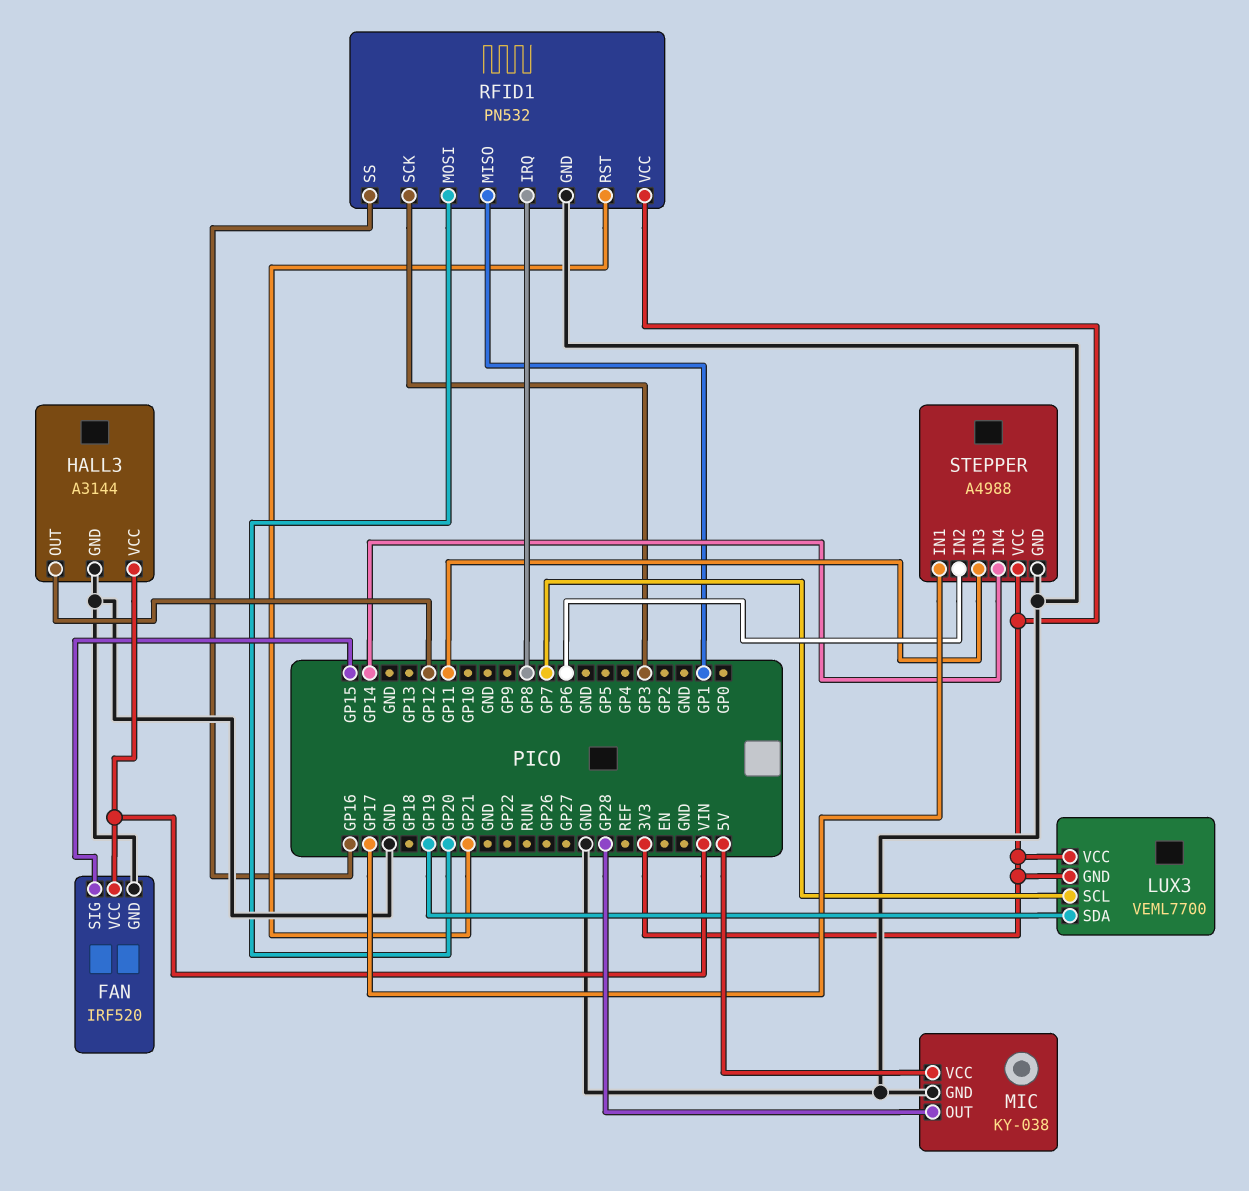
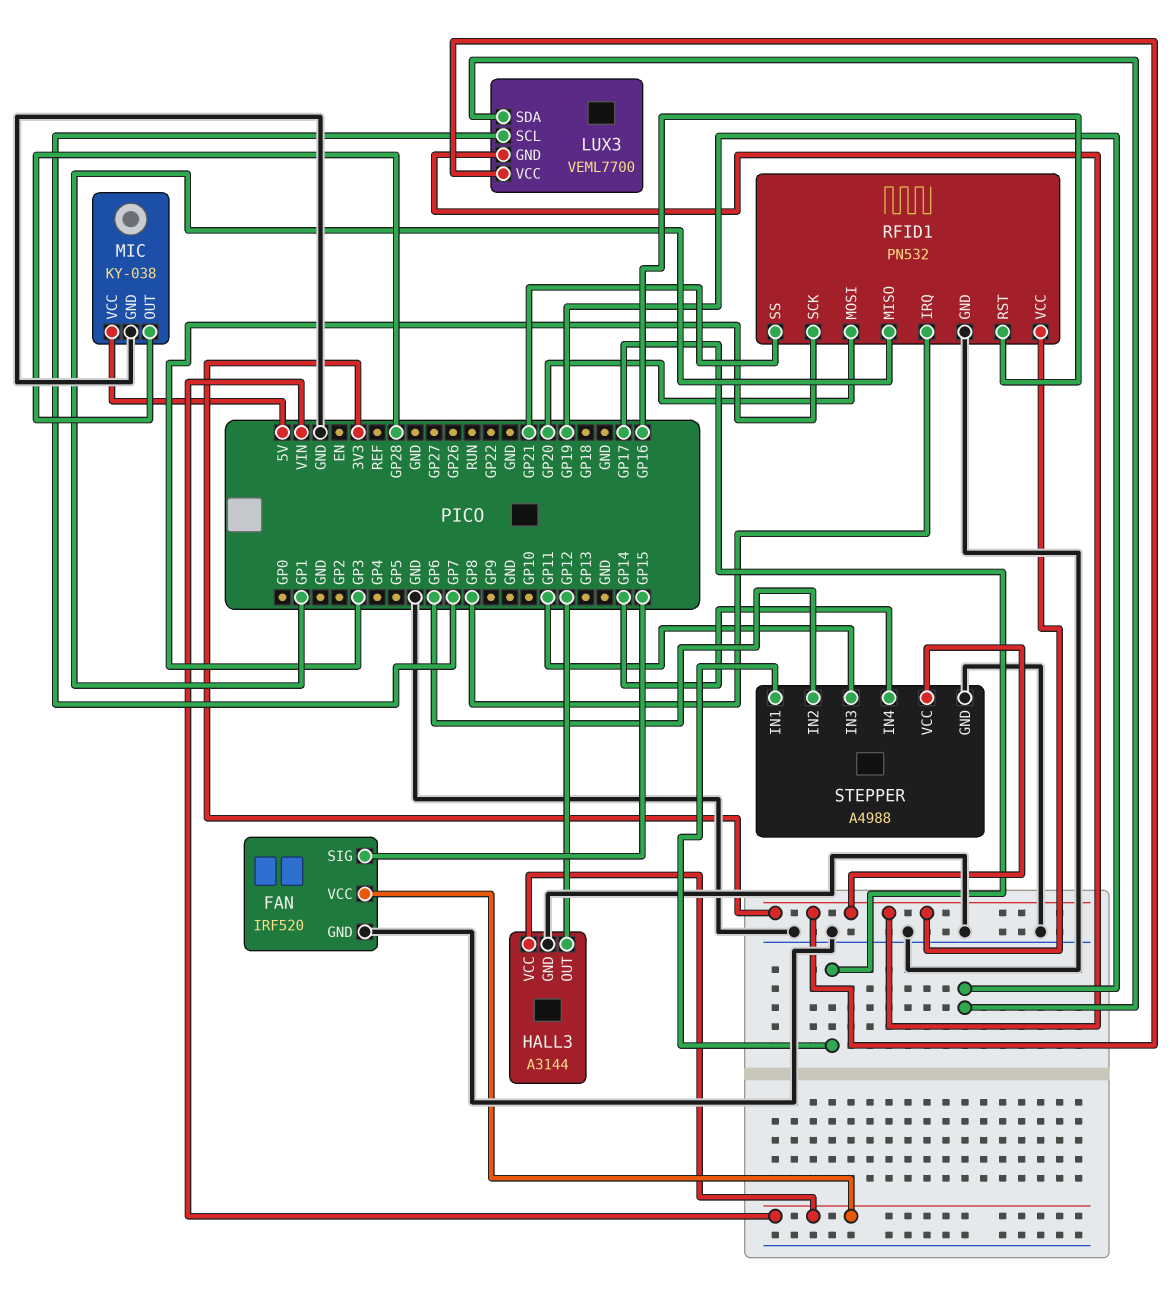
RFID1 pin RST: GP21 -> GP16
RFID1 pin SS: GP16 -> GP21

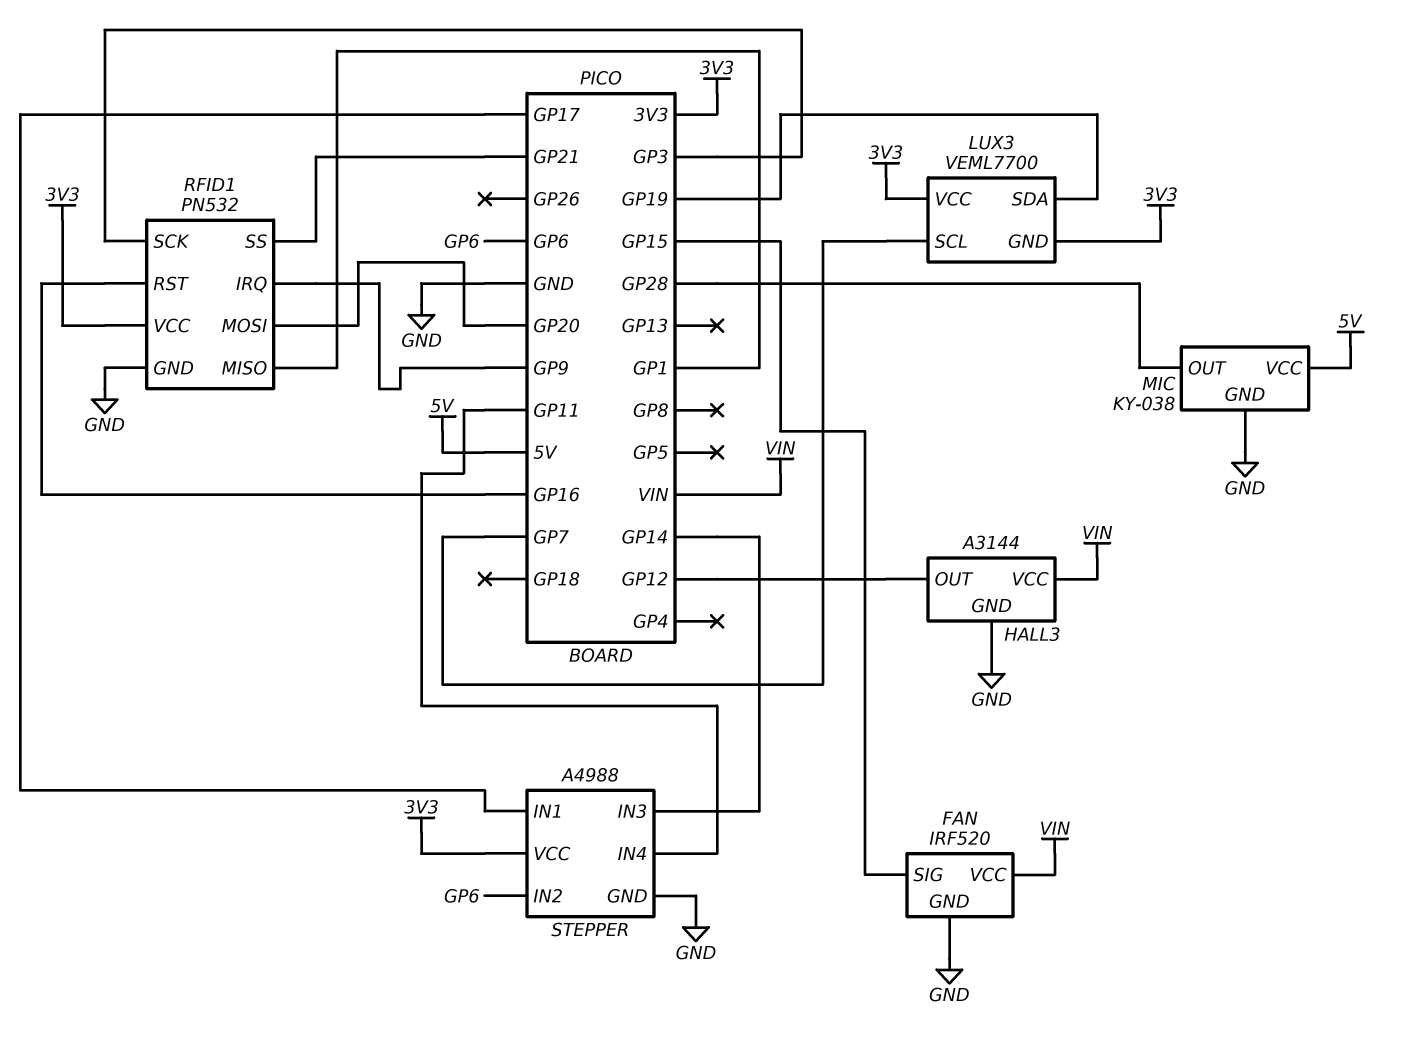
RFID1 pin IRQ: GP8 -> GP9
STEPPER pin IN3: GP11 -> GP14
STEPPER pin IN4: GP14 -> GP11

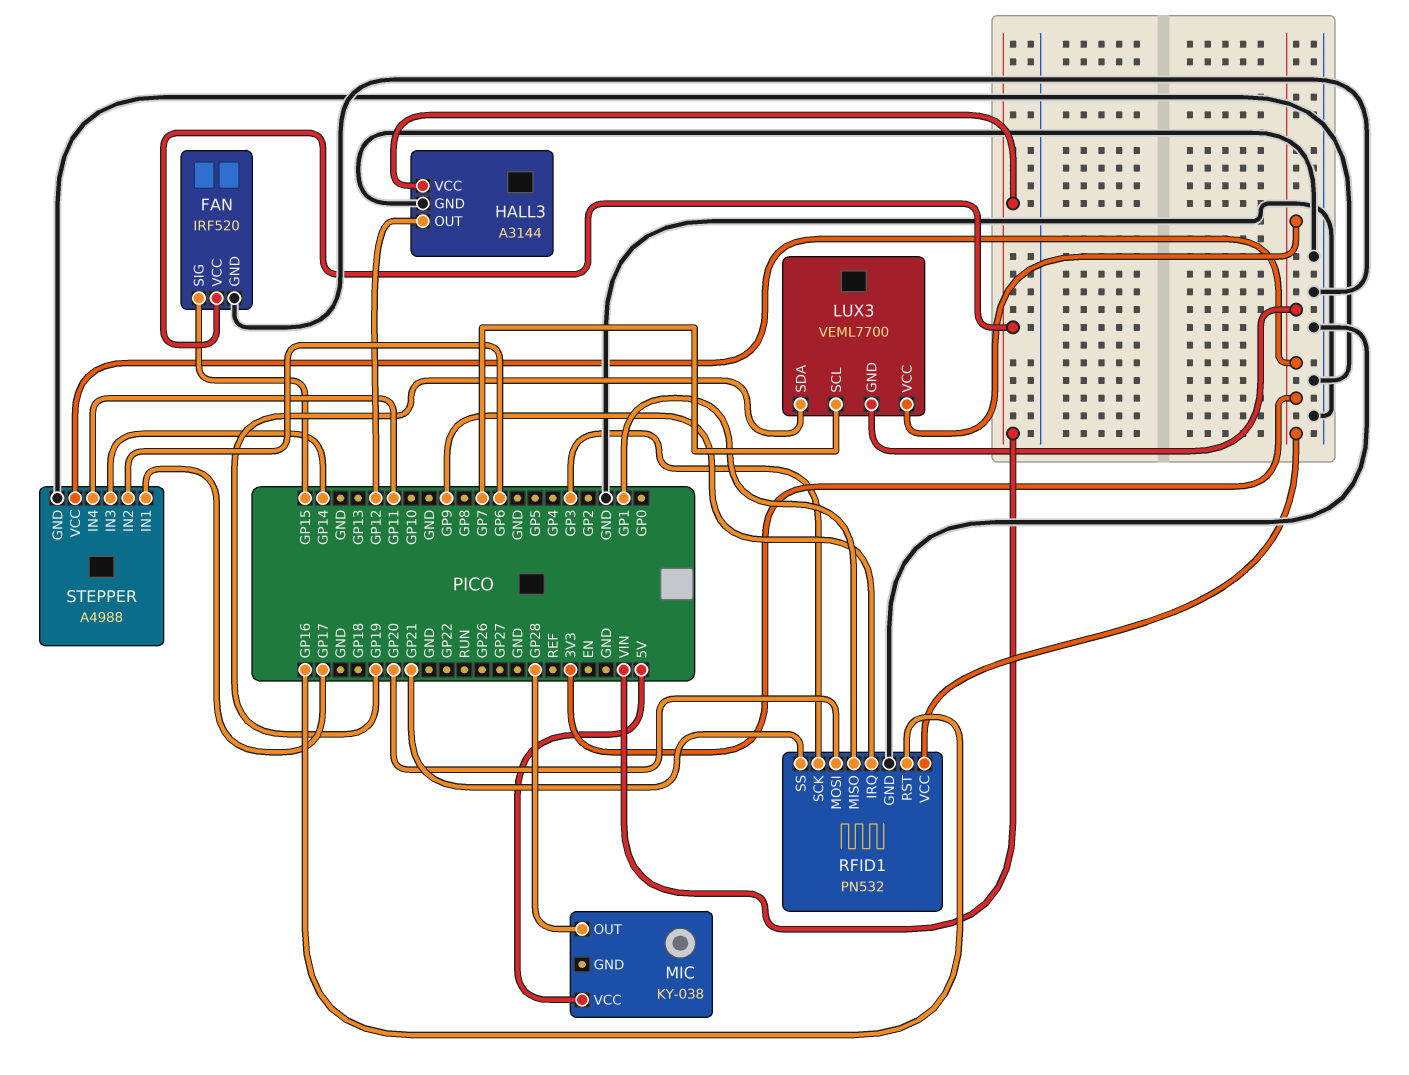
MIC pin GND: GND -> none

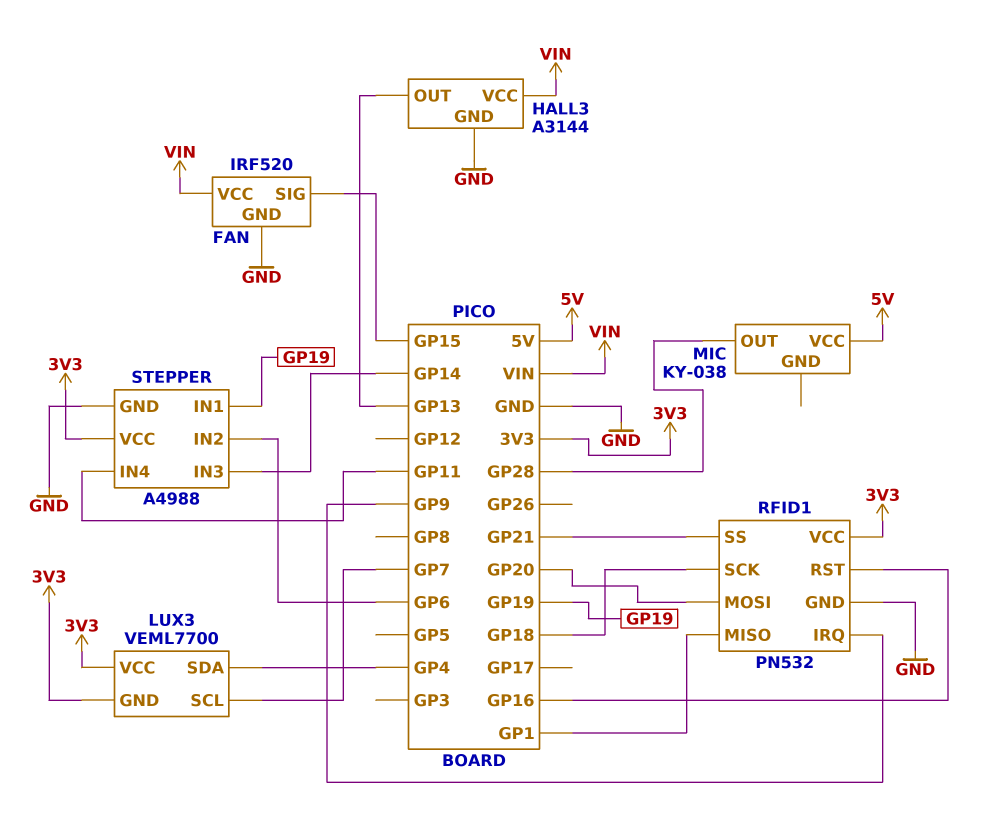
HALL3 pin OUT: GP12 -> GP13
LUX3 pin SDA: GP19 -> GP4
RFID1 pin SCK: GP3 -> GP18
STEPPER pin IN1: GP17 -> GP19

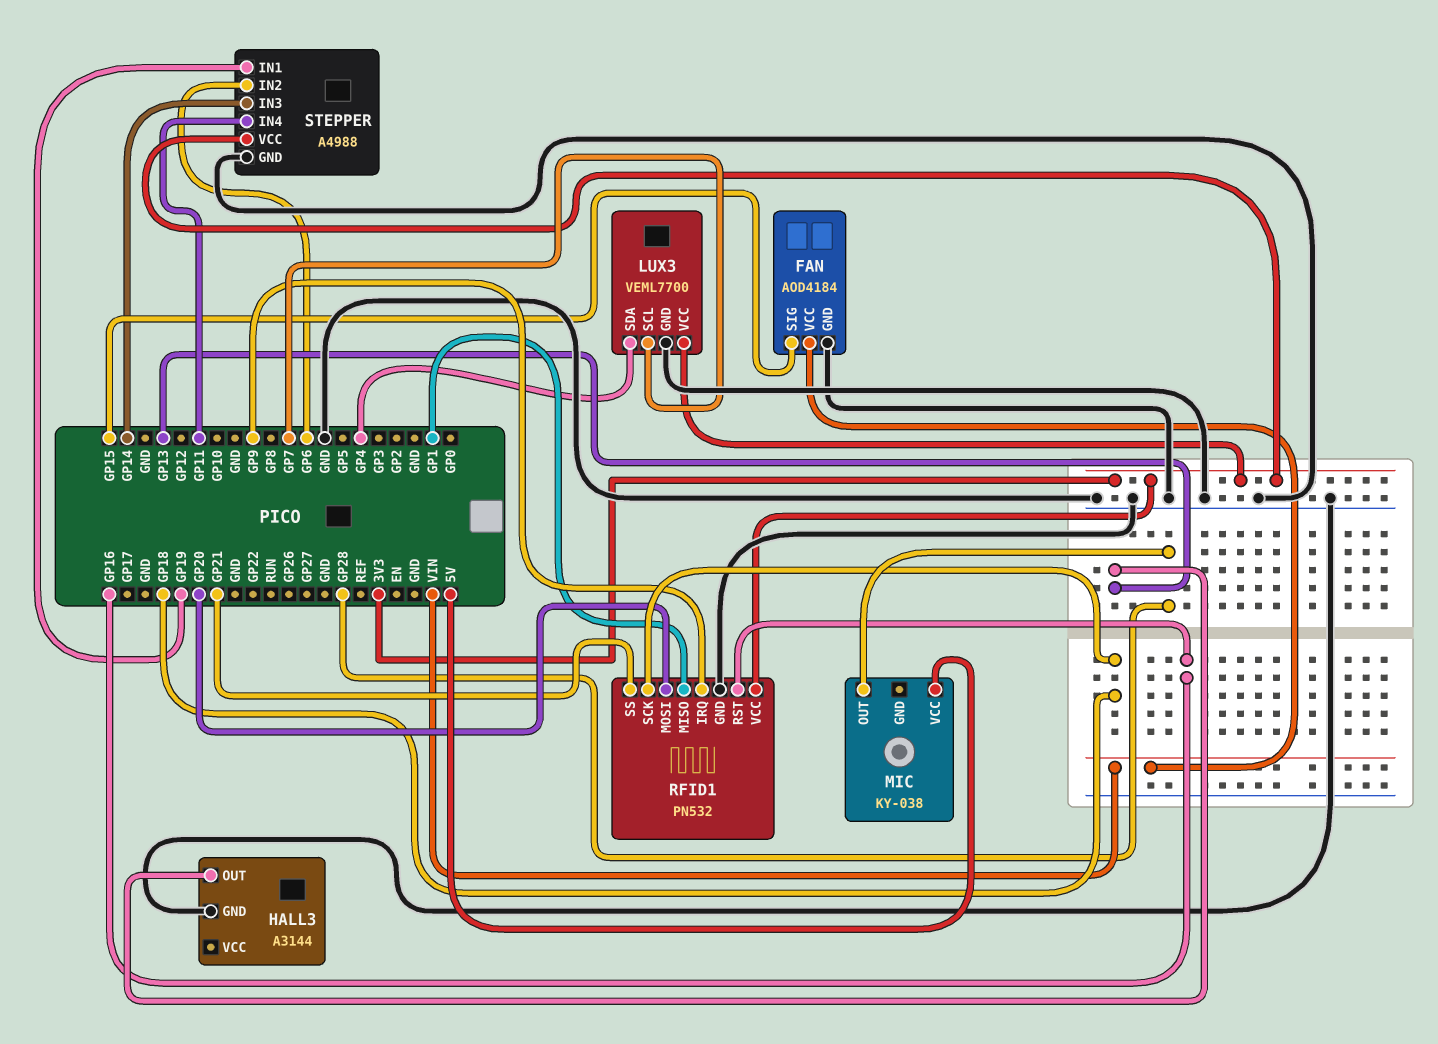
FAN: IRF520 -> AOD4184
HALL3 pin VCC: VIN -> none
LUX3 pin GND: 3V3 -> GND

